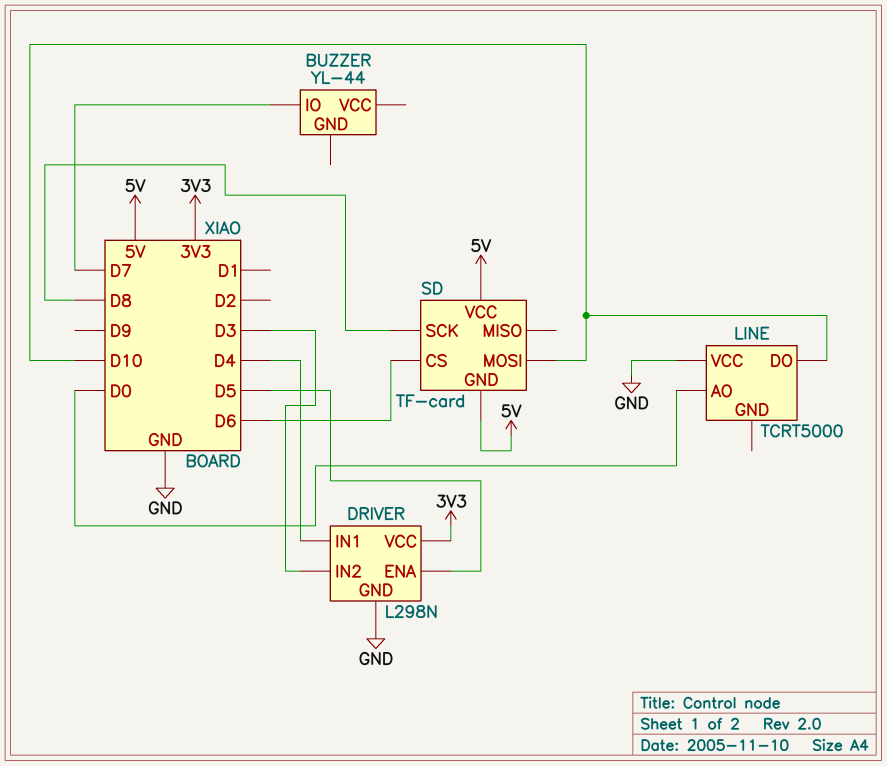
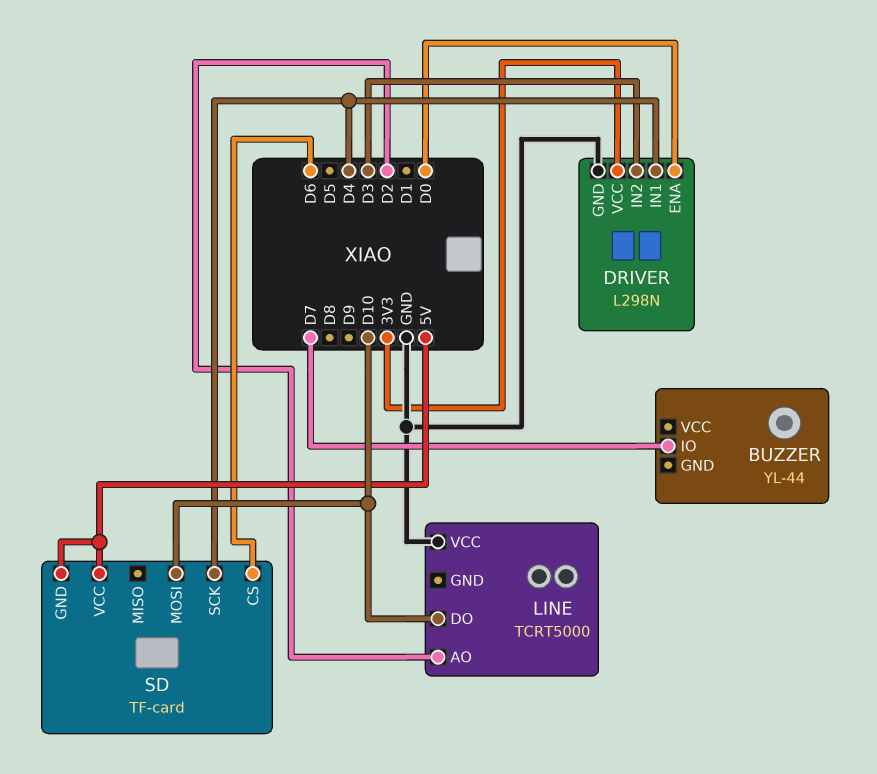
DRIVER pin ENA: D5 -> D0
LINE pin AO: D0 -> D2
SD pin SCK: D8 -> D4

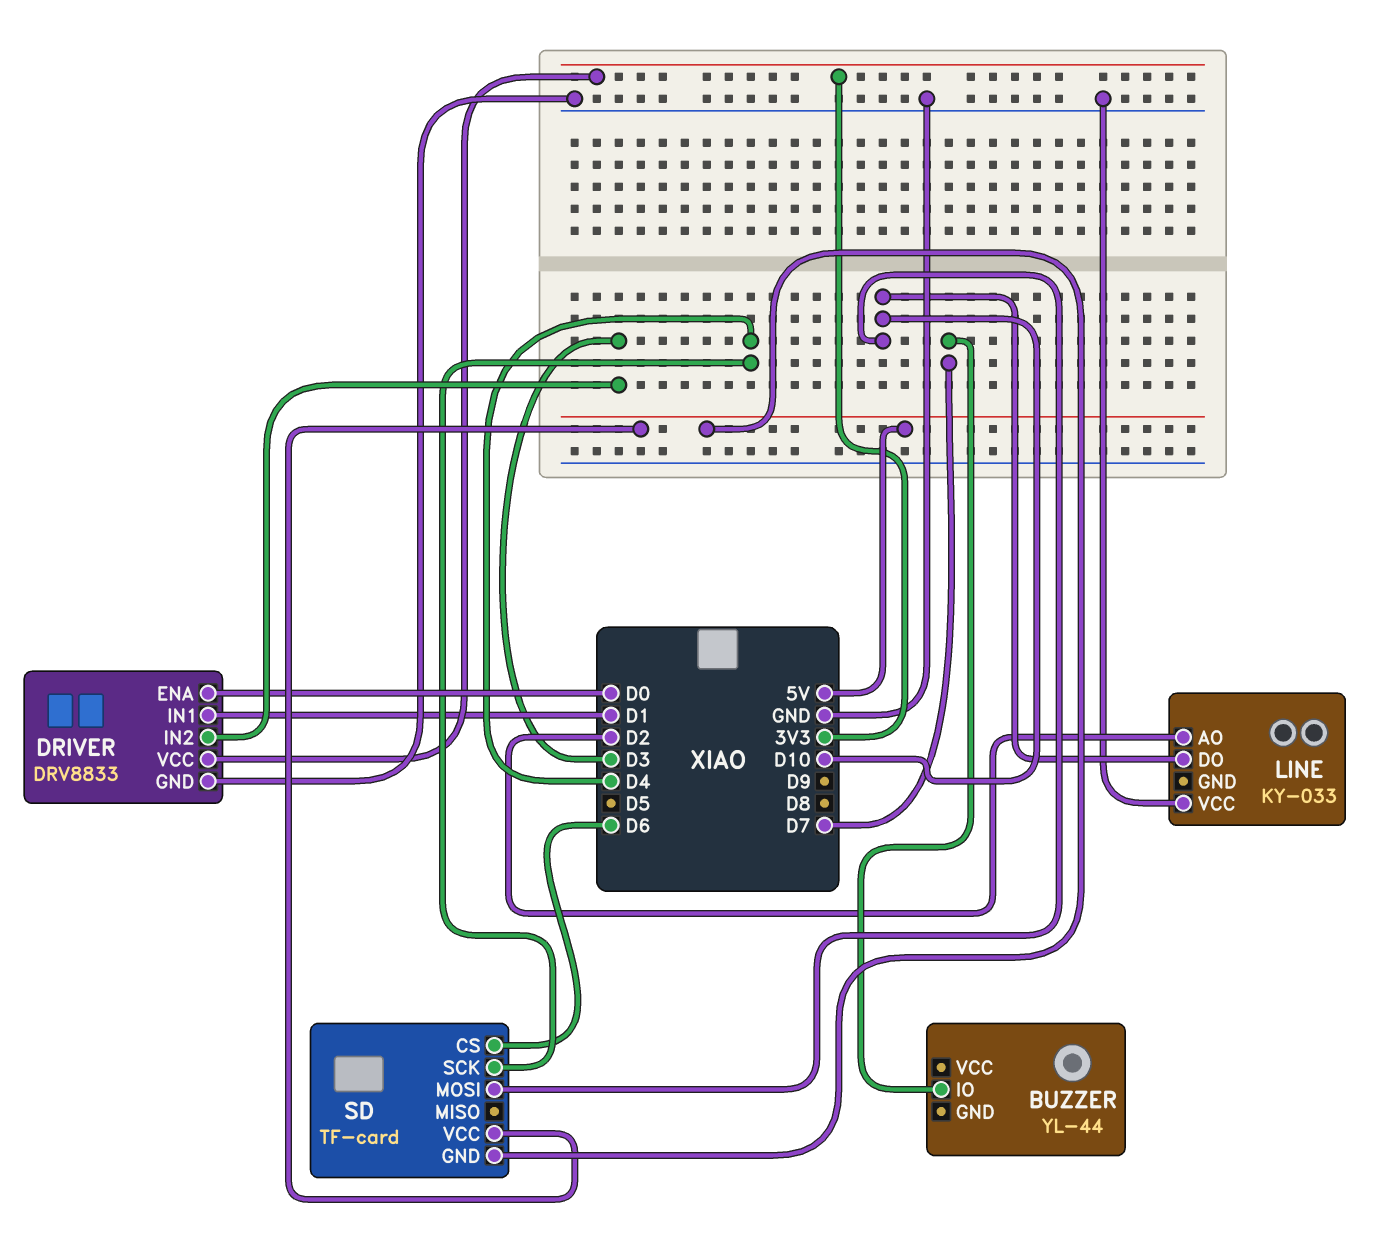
DRIVER: L298N -> DRV8833
DRIVER pin IN1: D4 -> D1
LINE: TCRT5000 -> KY-033

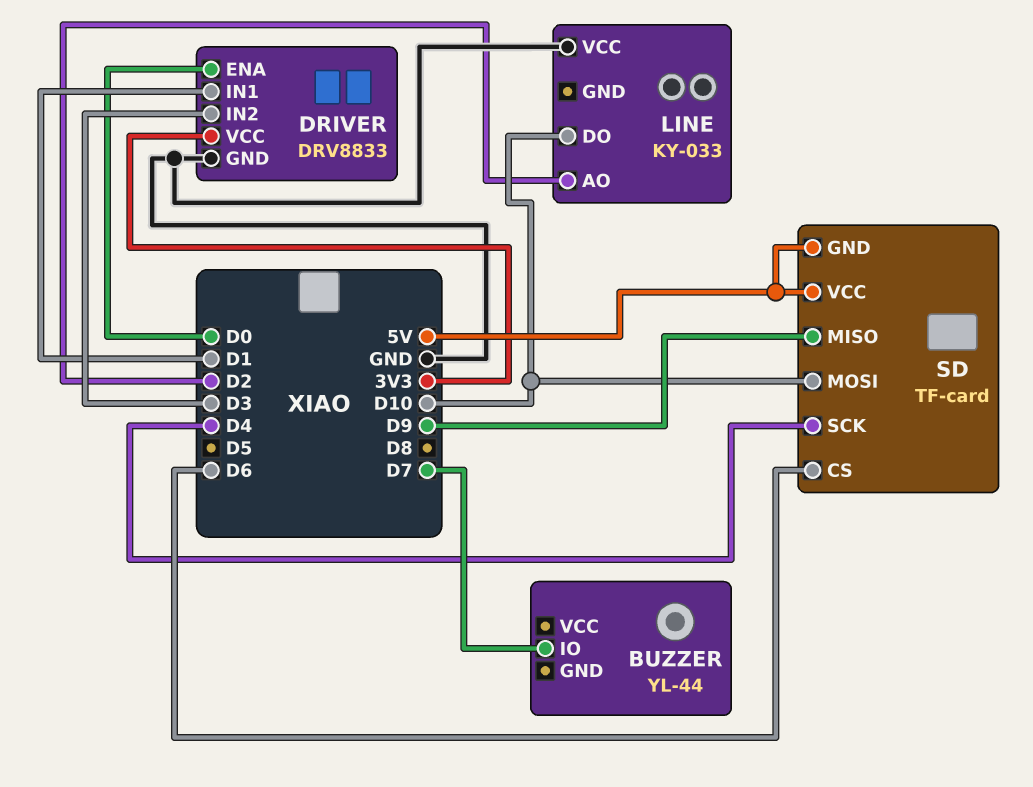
SD pin MISO: none -> D9

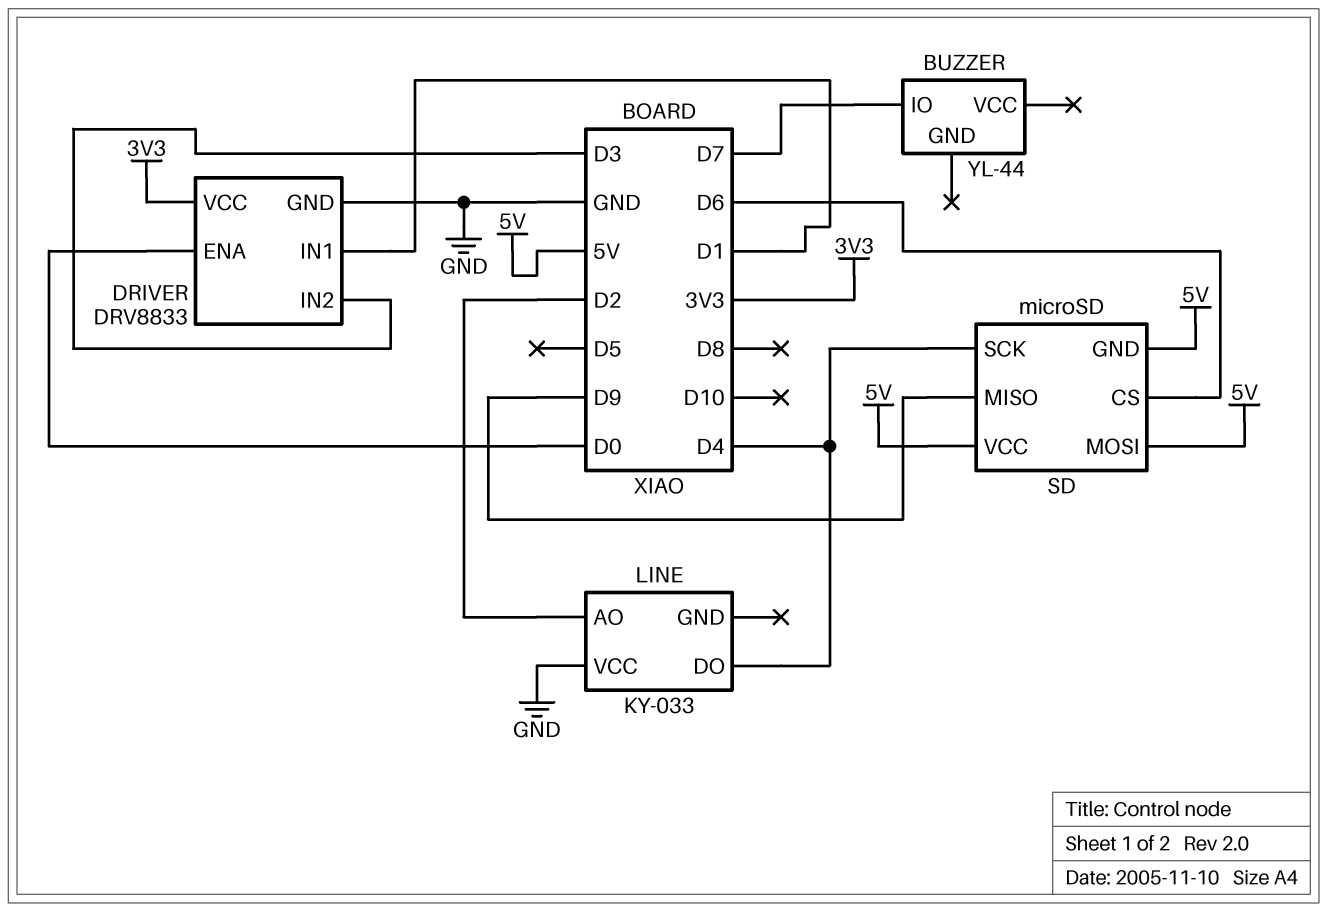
LINE pin DO: D10 -> D4
SD: TF-card -> microSD
SD pin MOSI: D10 -> 5V

